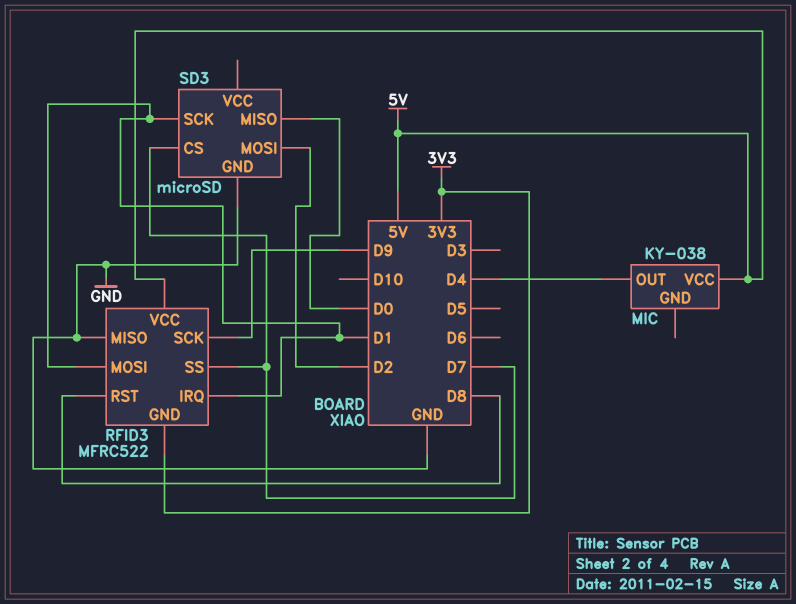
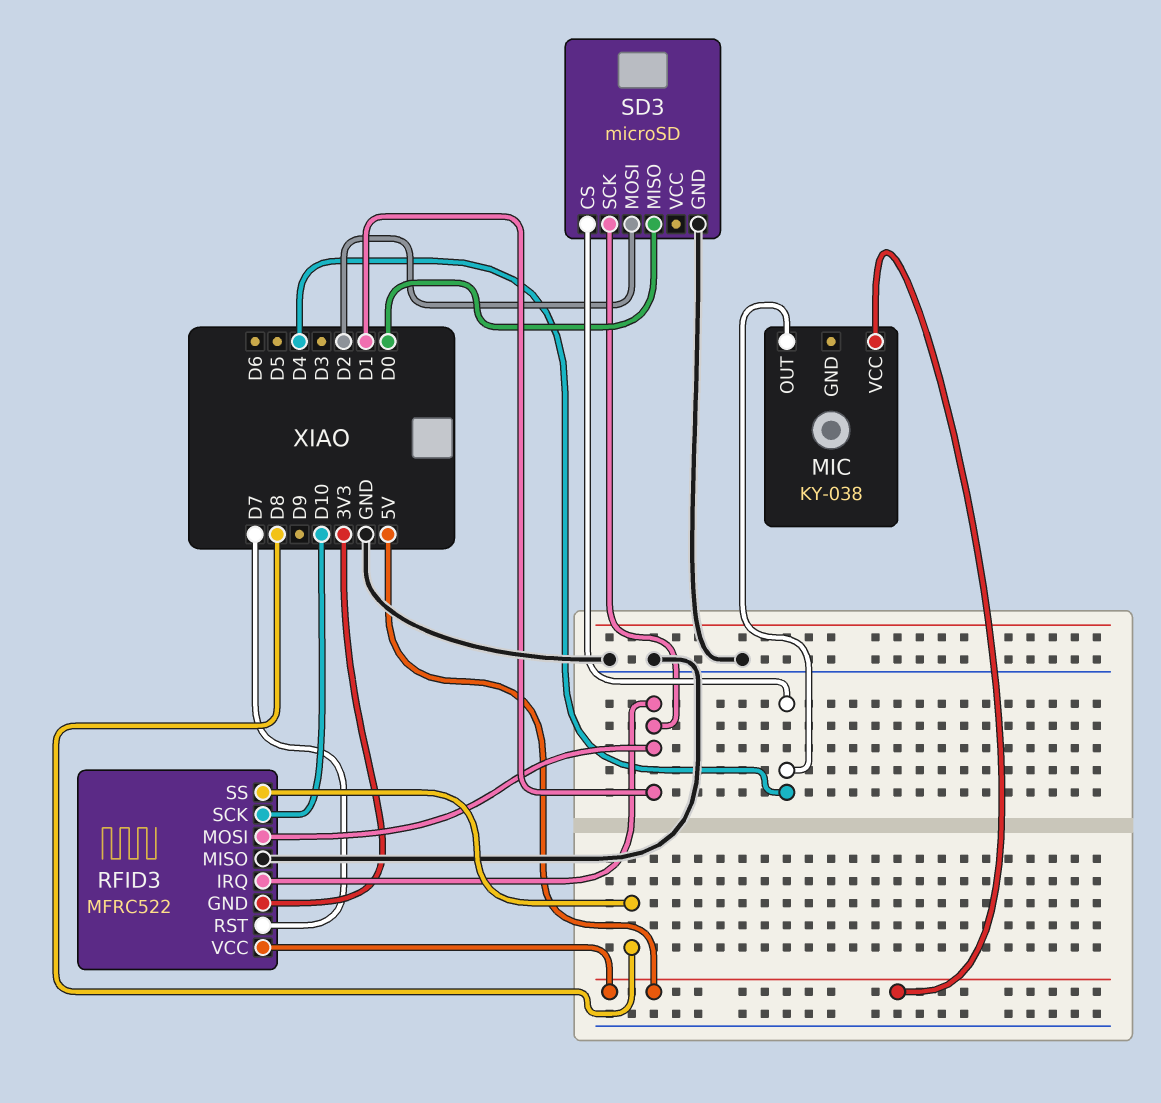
RFID3 pin RST: D8 -> D7
RFID3 pin SCK: D9 -> D10
RFID3 pin SS: D7 -> D8
SD3 pin CS: D7 -> D4

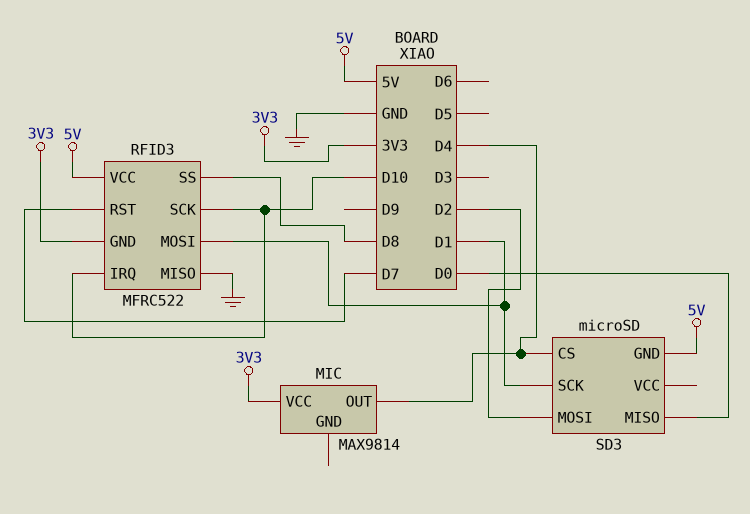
MIC: KY-038 -> MAX9814
MIC pin VCC: 5V -> 3V3
RFID3 pin IRQ: D1 -> D10
SD3 pin GND: GND -> 5V

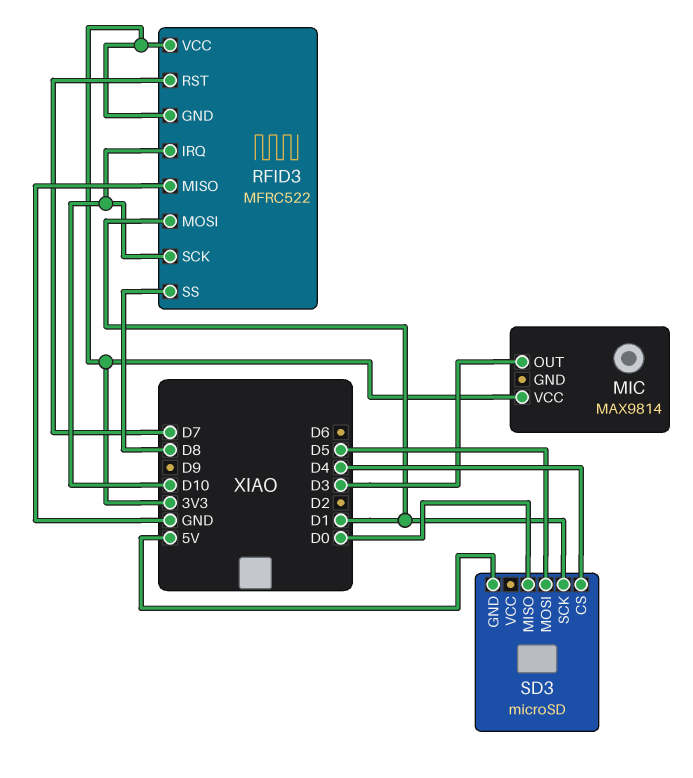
MIC pin OUT: D4 -> D3
RFID3 pin VCC: 5V -> 3V3
SD3 pin MOSI: D2 -> D5

